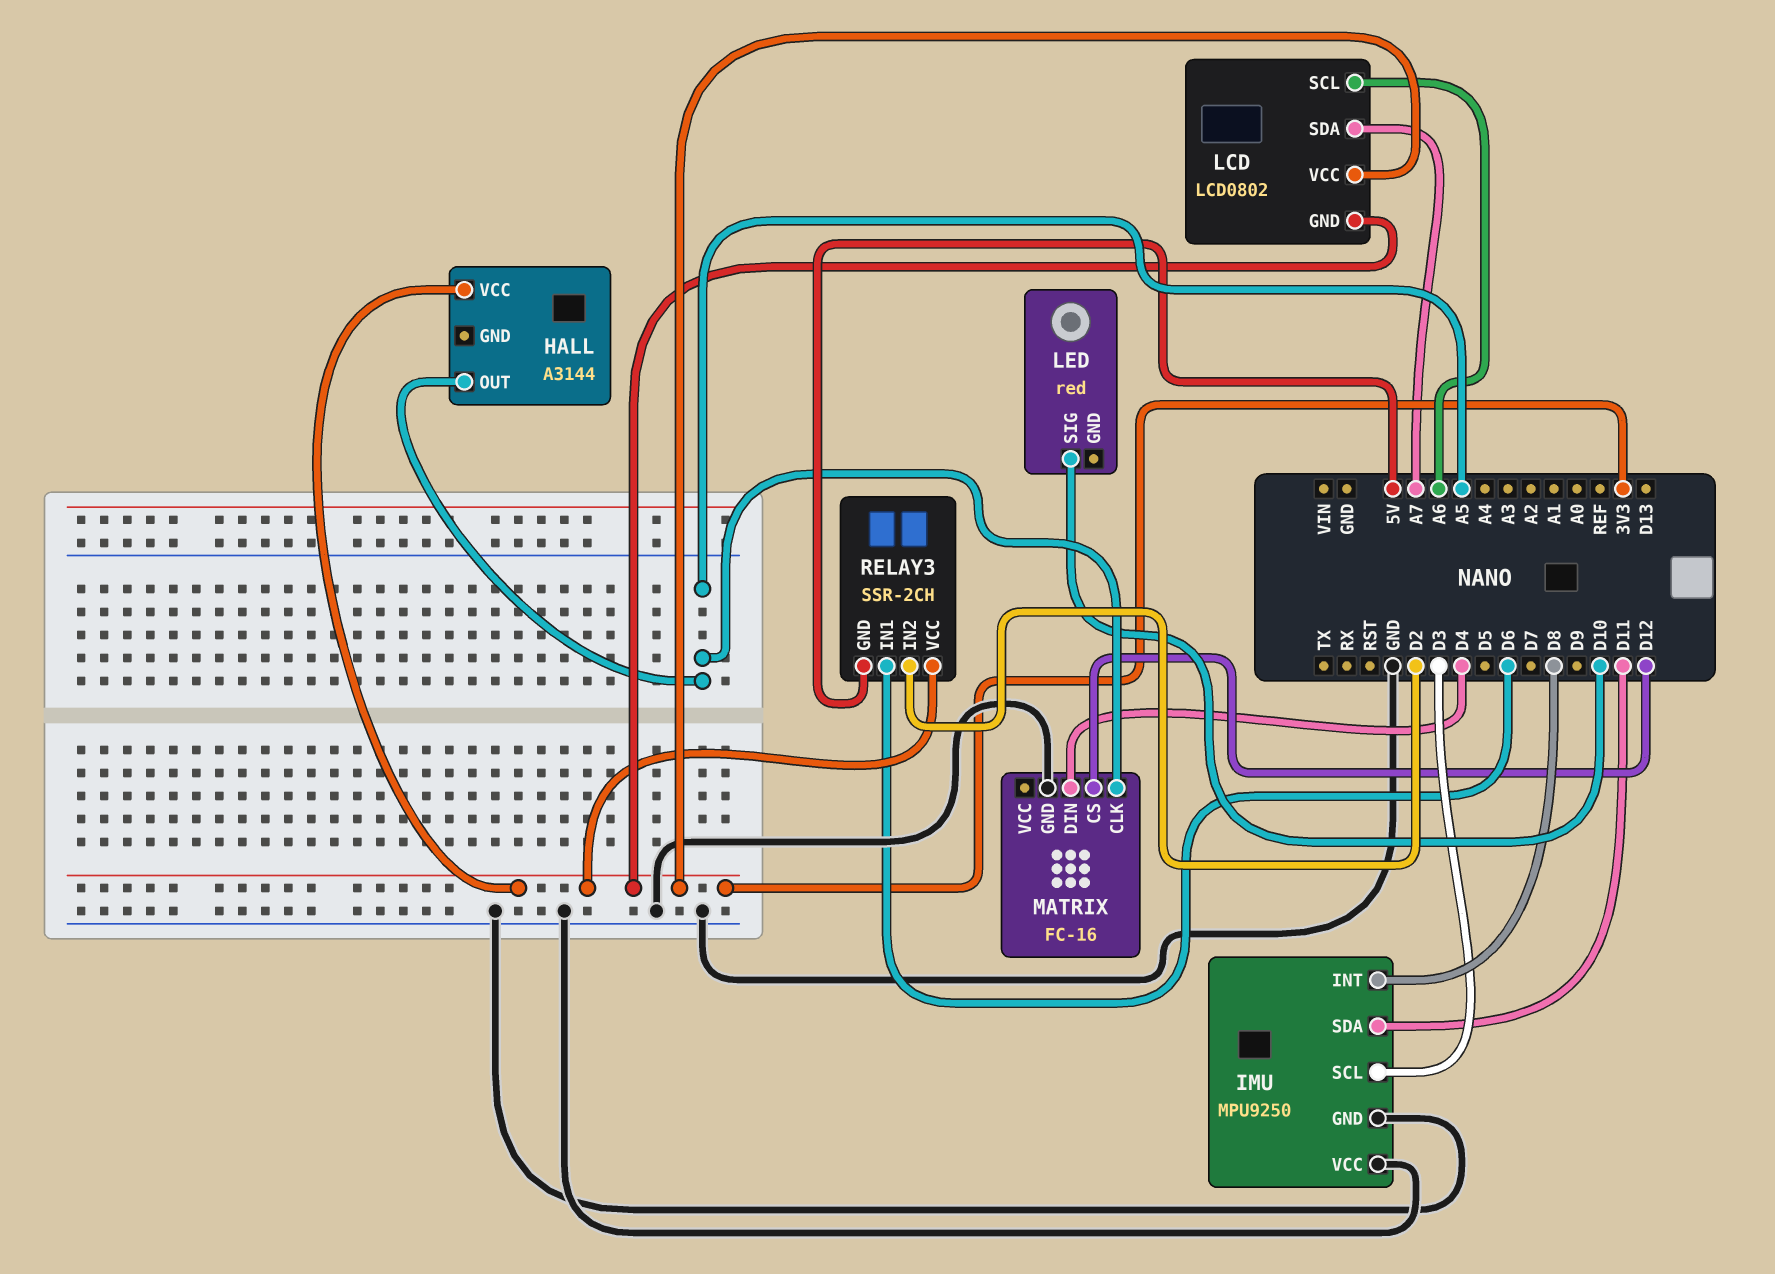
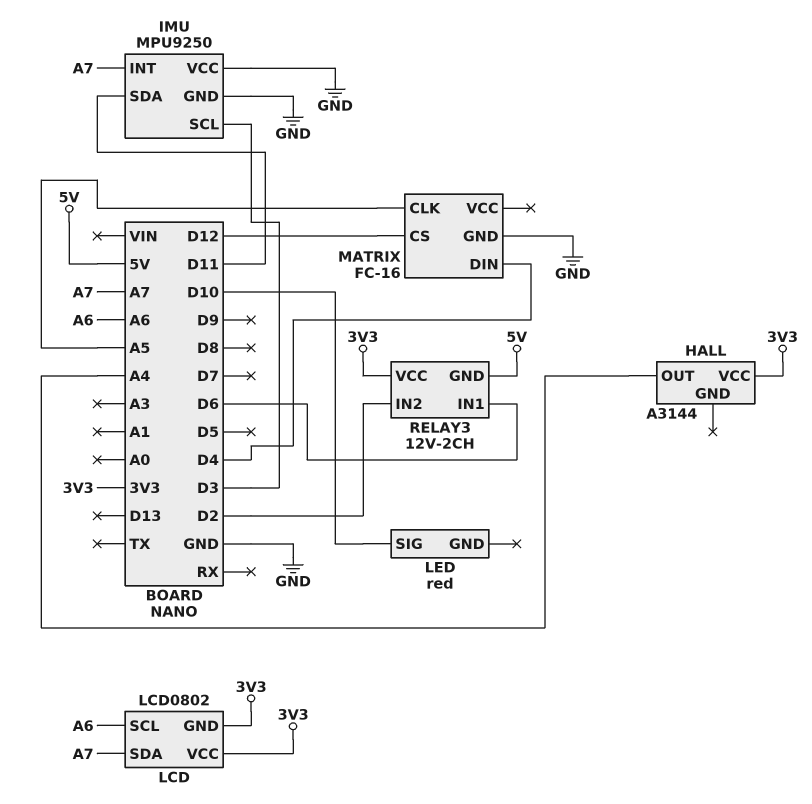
HALL pin OUT: A5 -> A4
IMU pin INT: D8 -> A7
RELAY3: SSR-2CH -> 12V-2CH

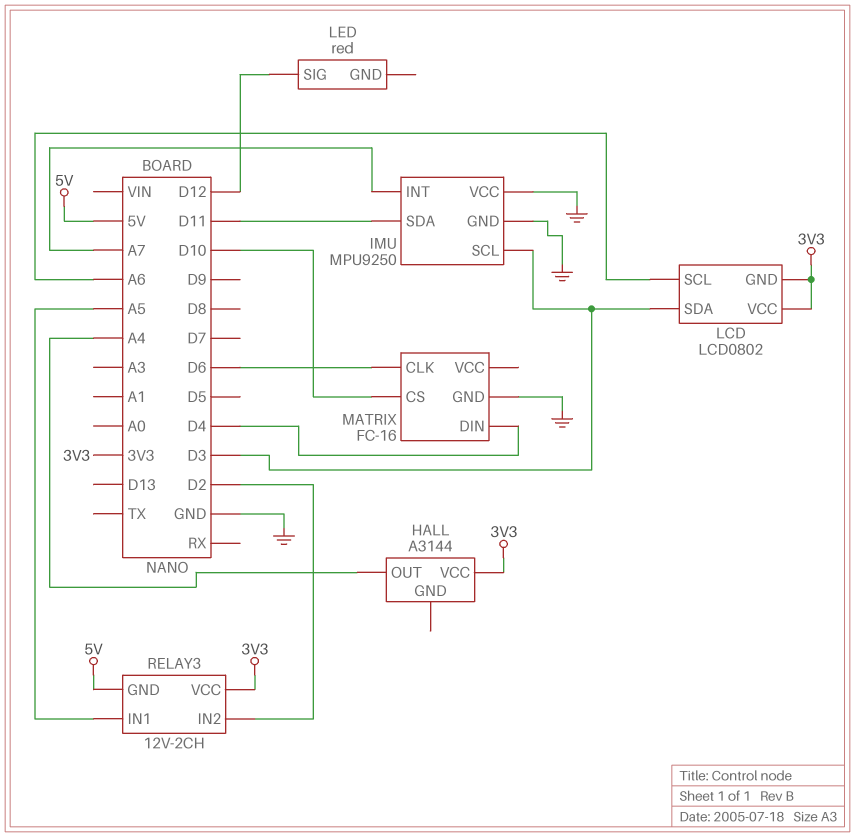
LCD pin SDA: A7 -> D3
LED pin SIG: D10 -> D12
MATRIX pin CLK: A5 -> D6
MATRIX pin CS: D12 -> D10
RELAY3 pin IN1: D6 -> A5

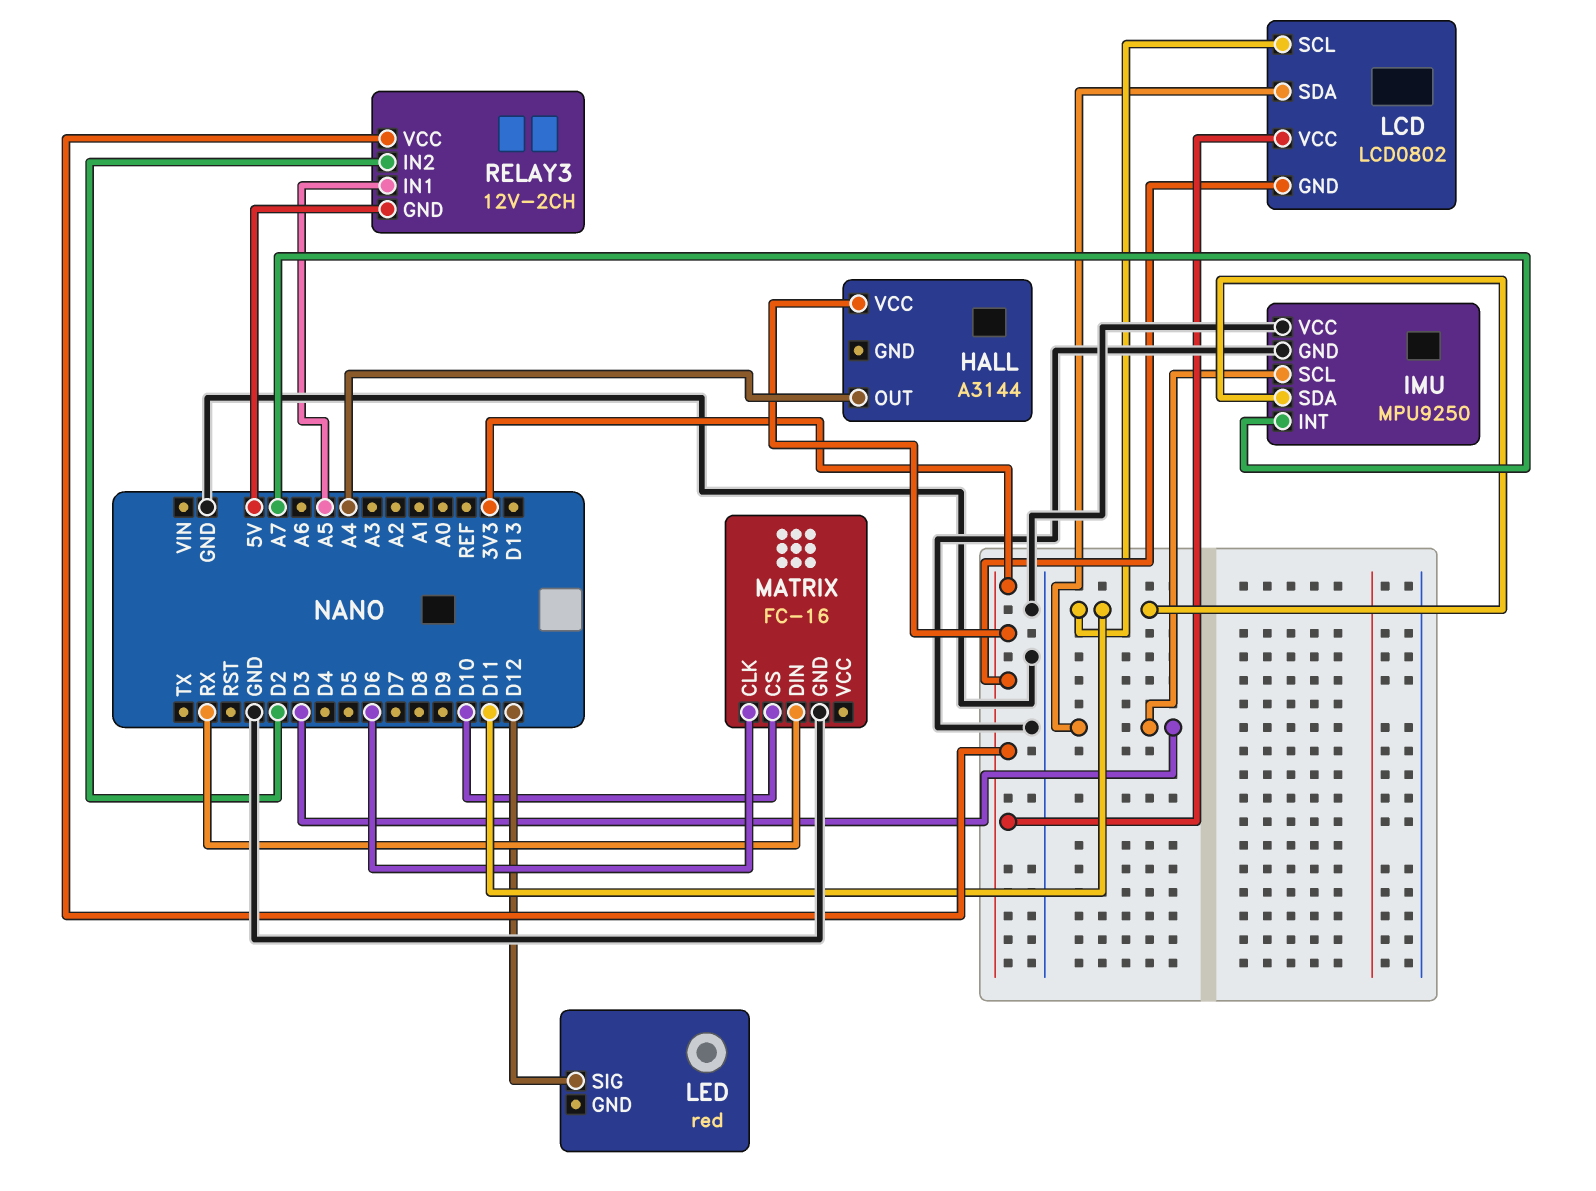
LCD pin SCL: A6 -> D11
MATRIX pin DIN: D4 -> RX

